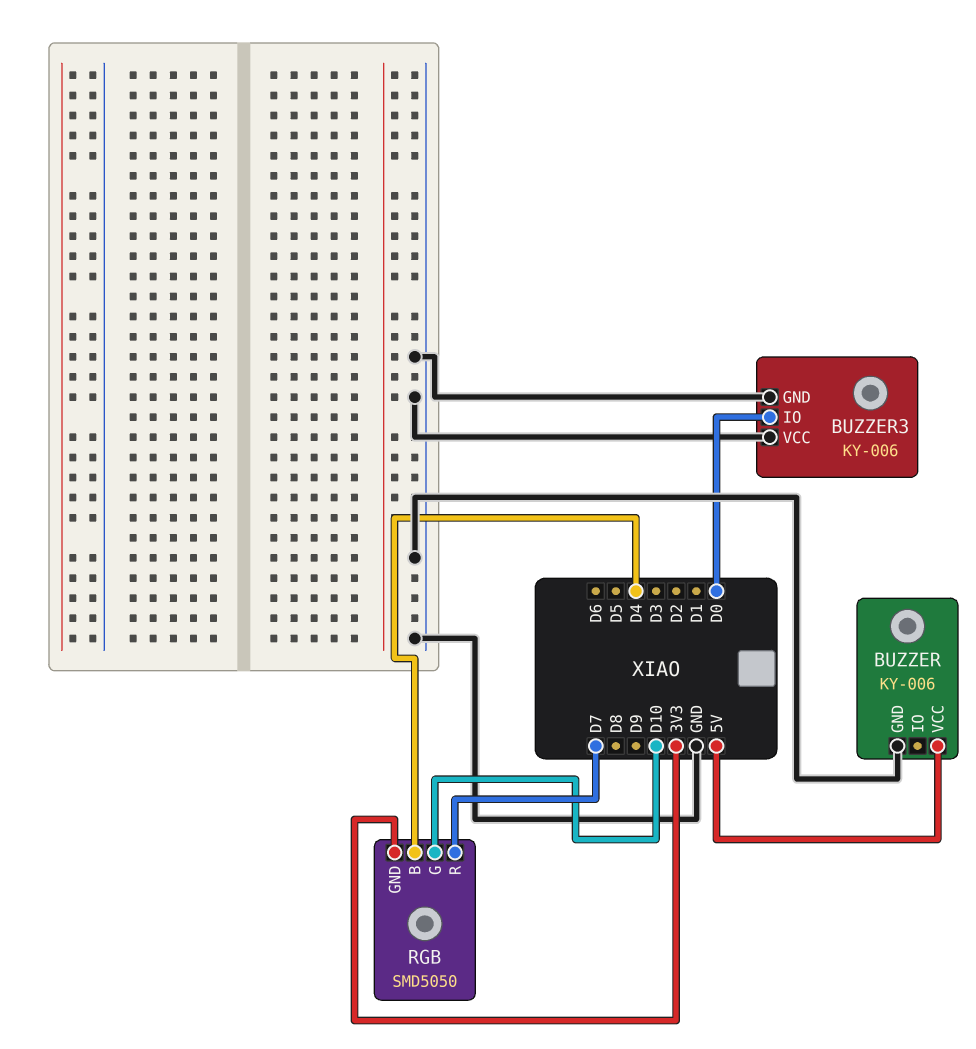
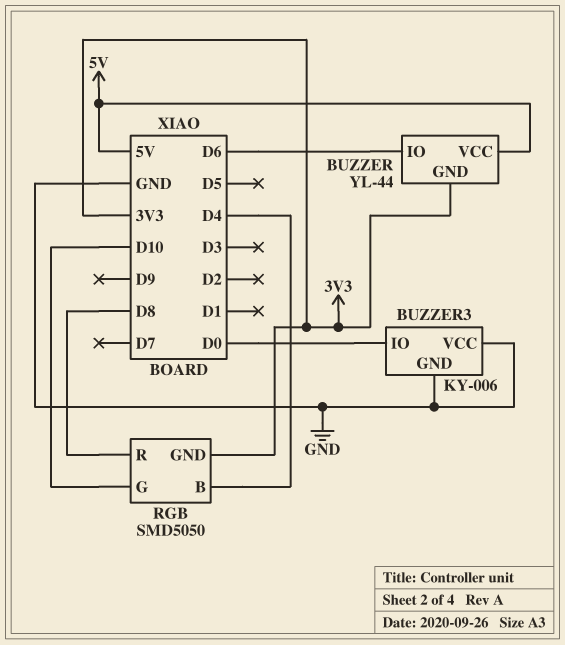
BUZZER: KY-006 -> YL-44
BUZZER pin GND: GND -> 3V3
BUZZER pin IO: none -> D6
RGB pin R: D7 -> D8

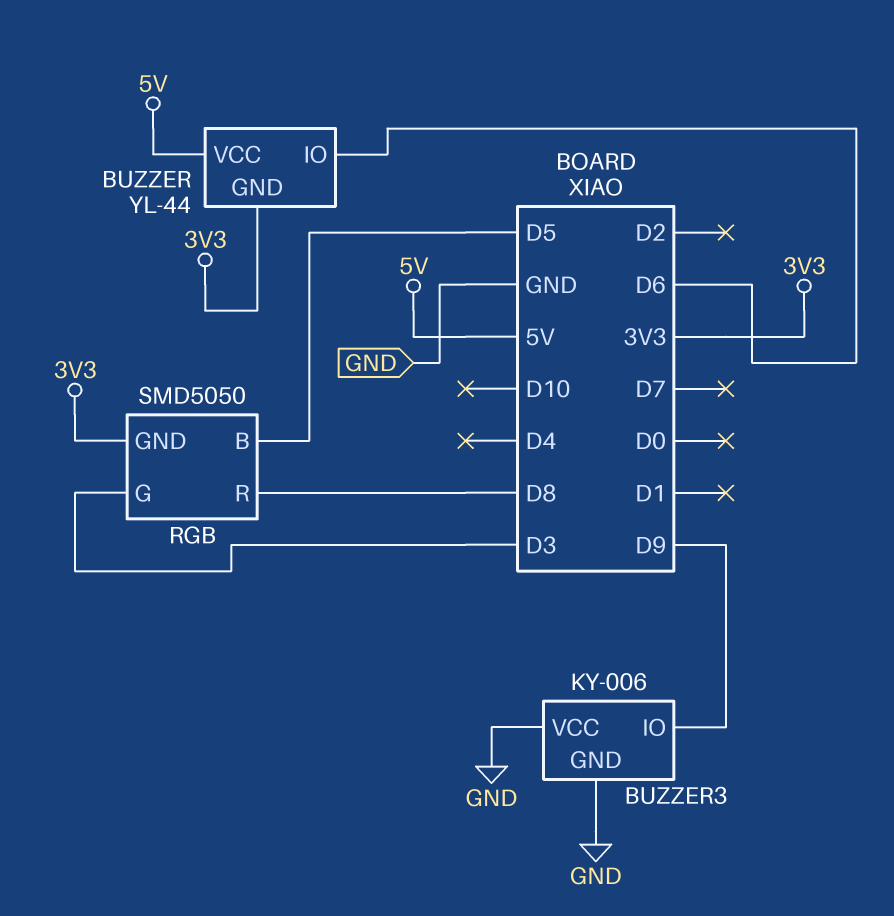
BUZZER3 pin IO: D0 -> D9
RGB pin B: D4 -> D5
RGB pin G: D10 -> D3

